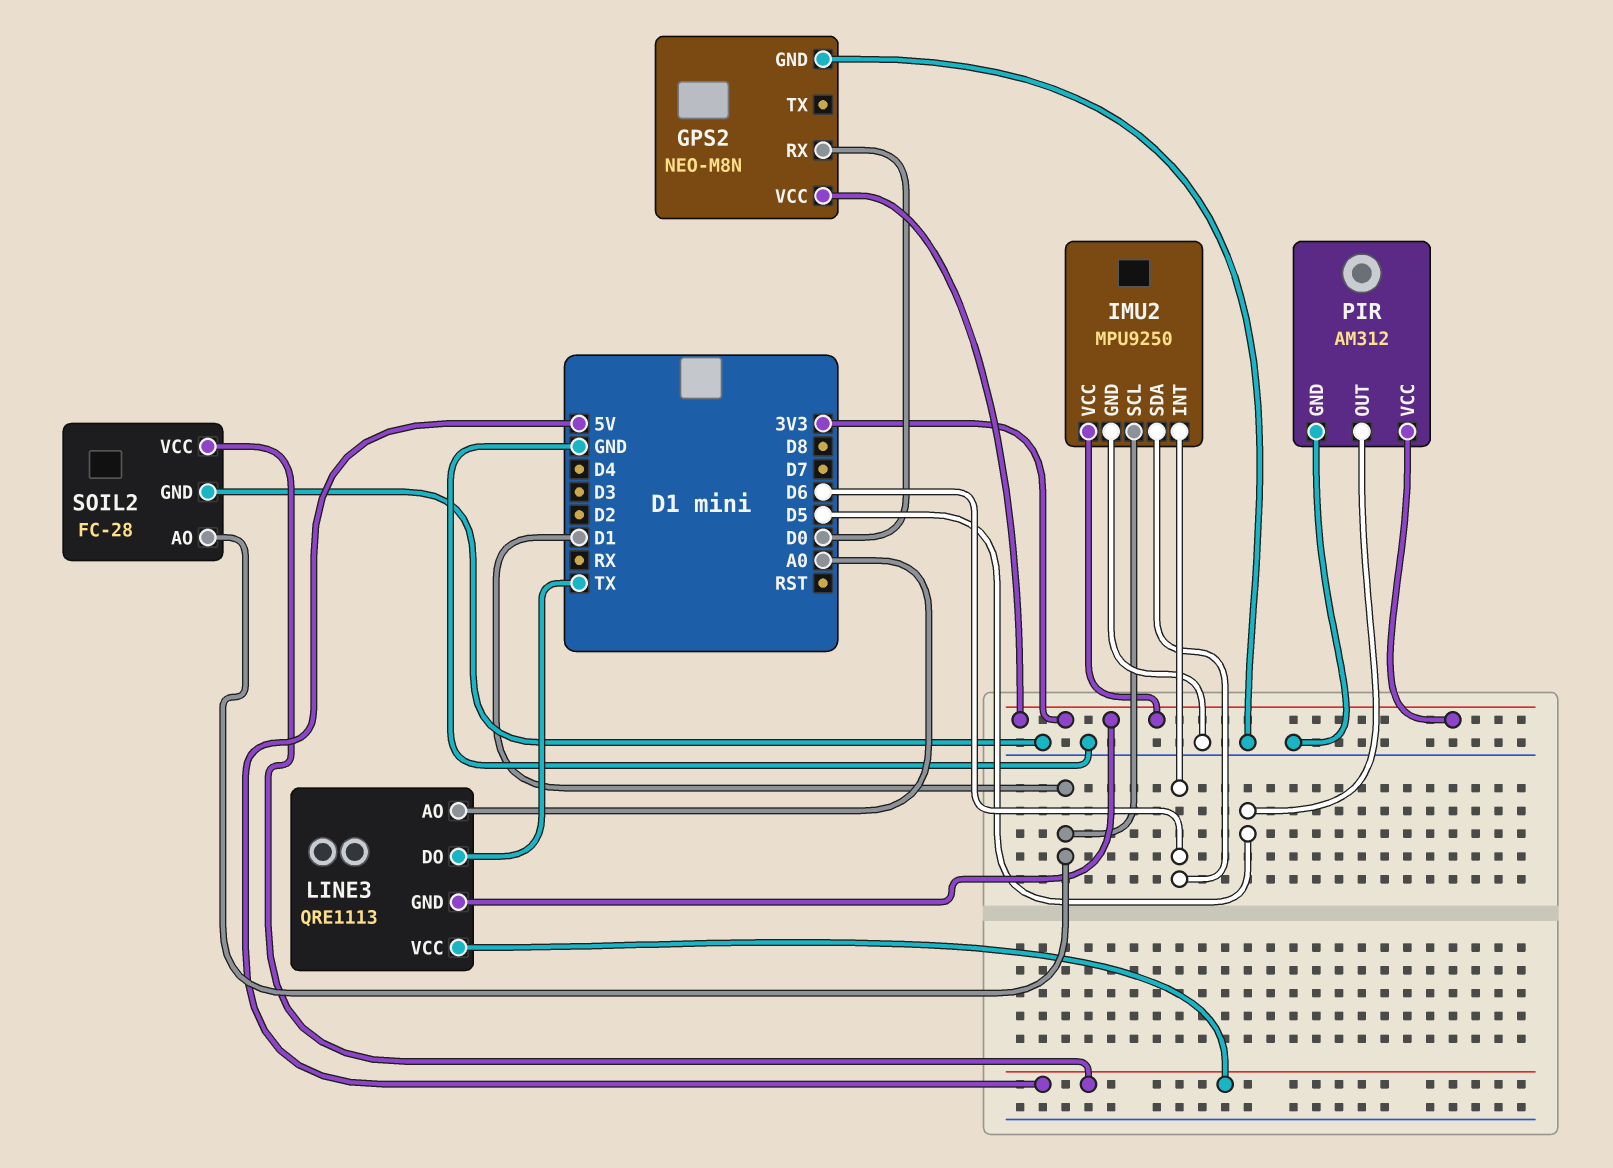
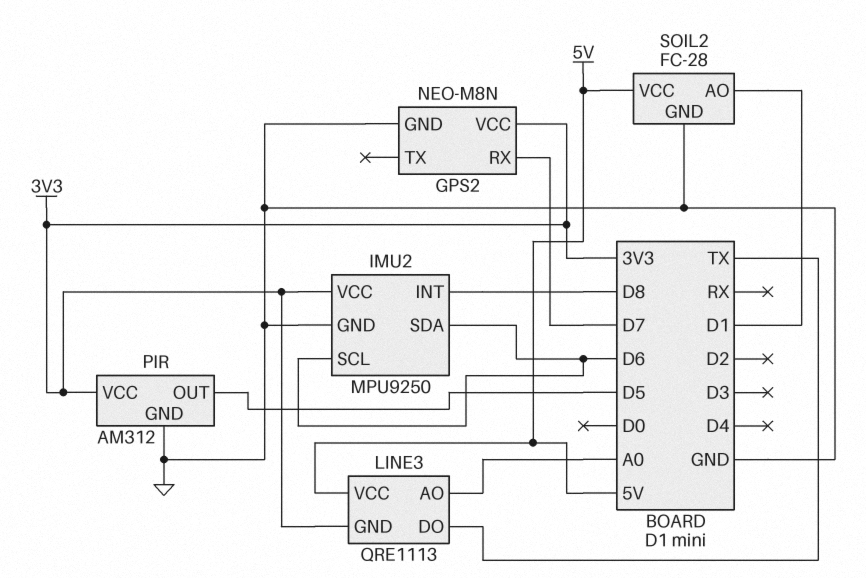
GPS2 pin RX: D0 -> D7
IMU2 pin INT: D6 -> D8
IMU2 pin SCL: D1 -> D6

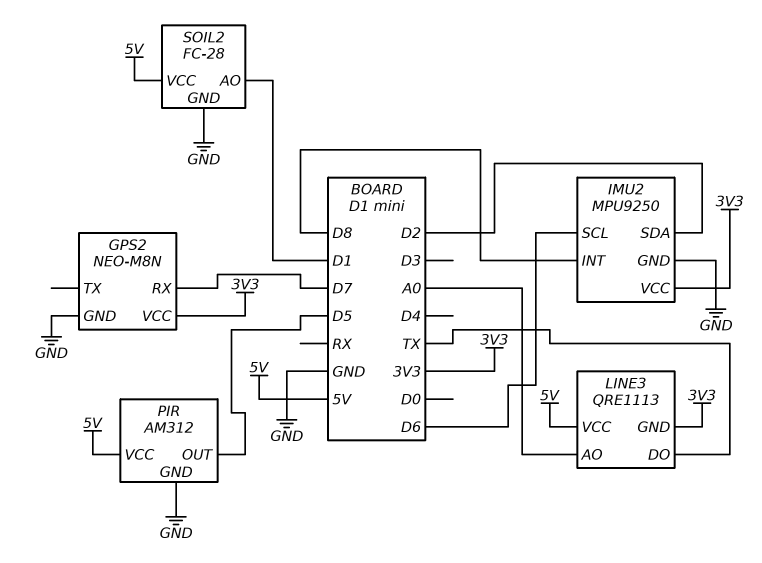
IMU2 pin SDA: D6 -> D2
PIR pin VCC: 3V3 -> 5V

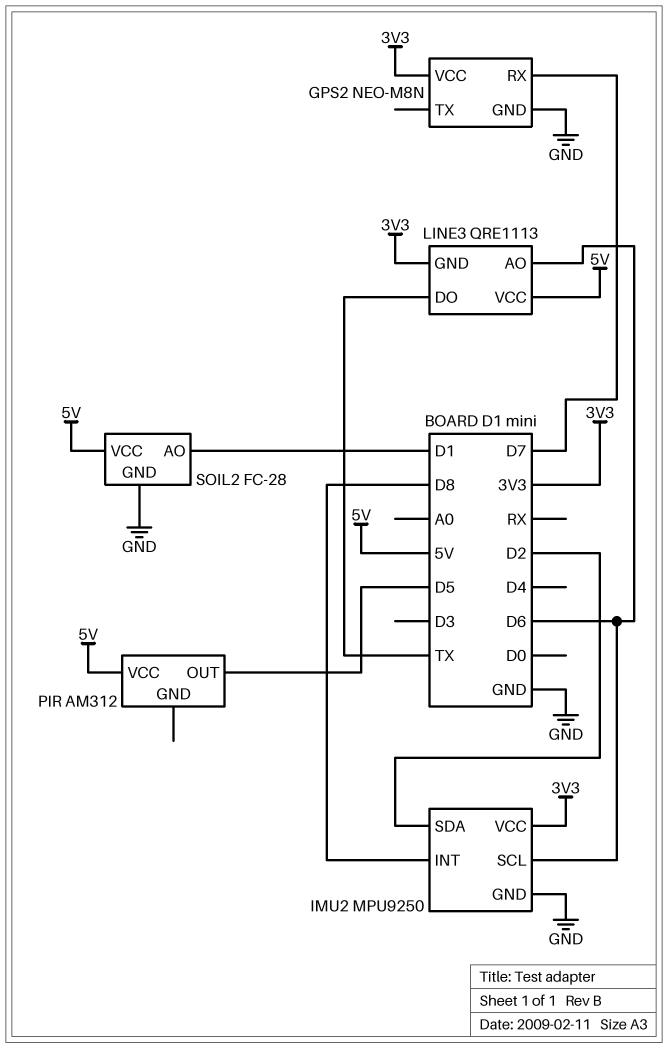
LINE3 pin AO: A0 -> D6
PIR pin GND: GND -> none

